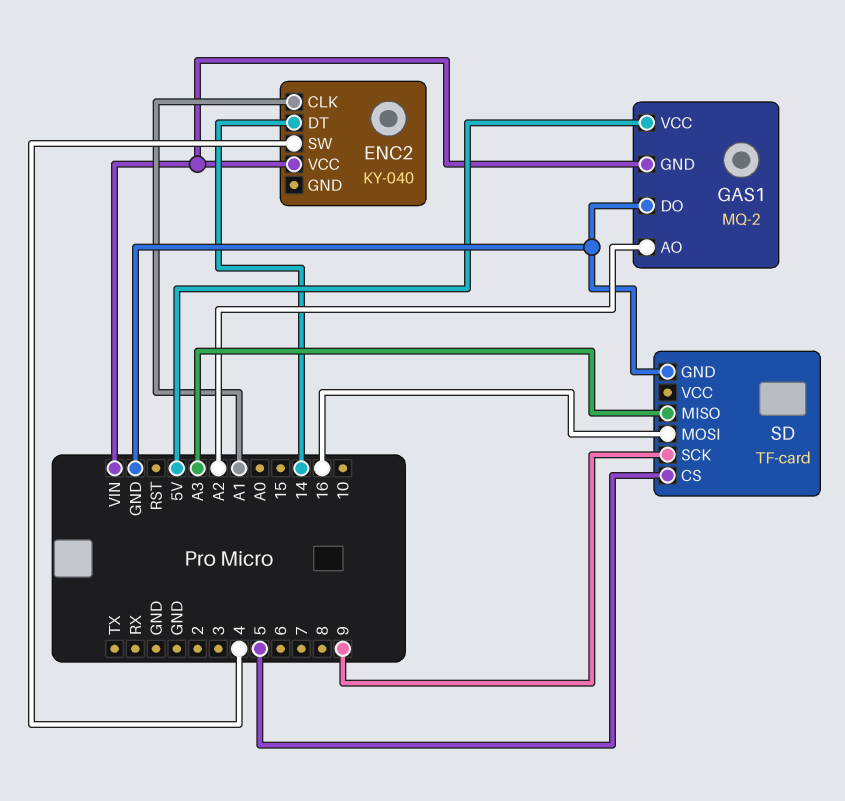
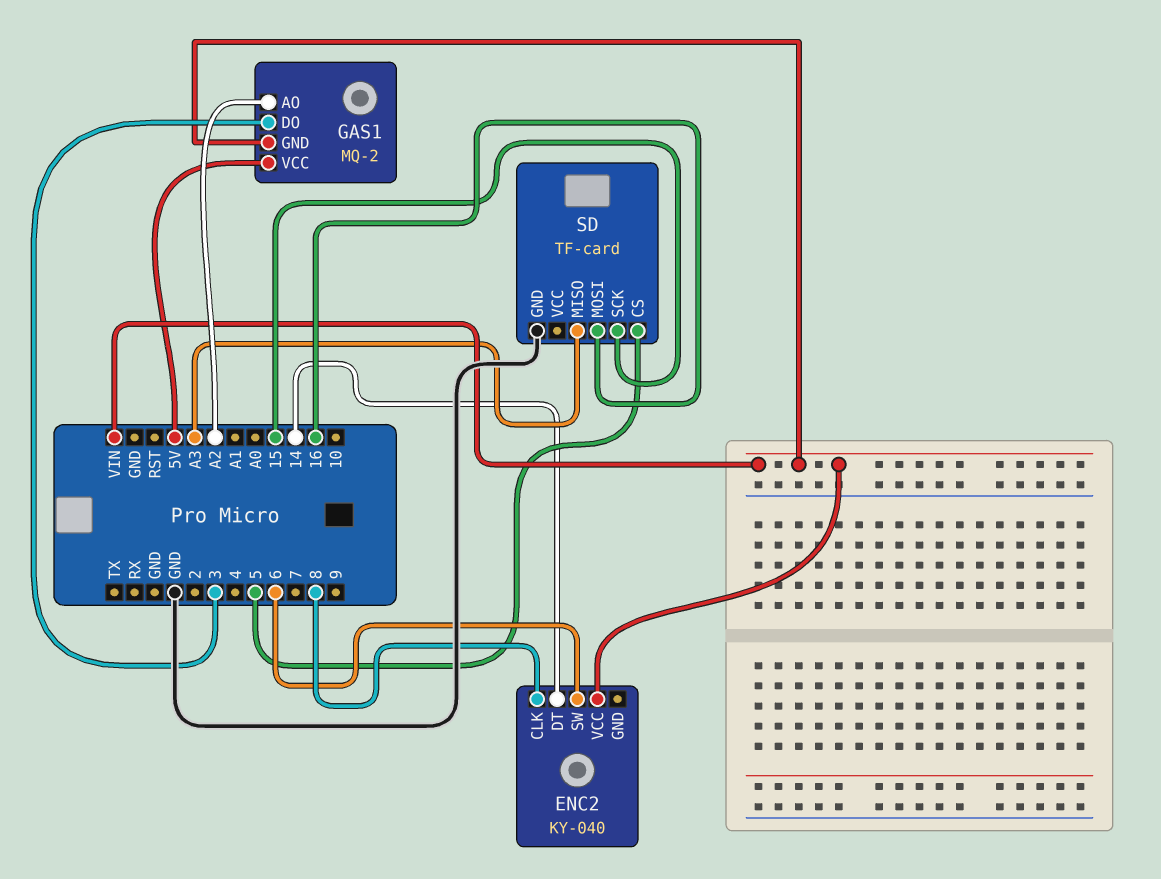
ENC2 pin CLK: A1 -> 8
ENC2 pin SW: 4 -> 6
GAS1 pin DO: GND -> 3
SD pin SCK: 9 -> 15

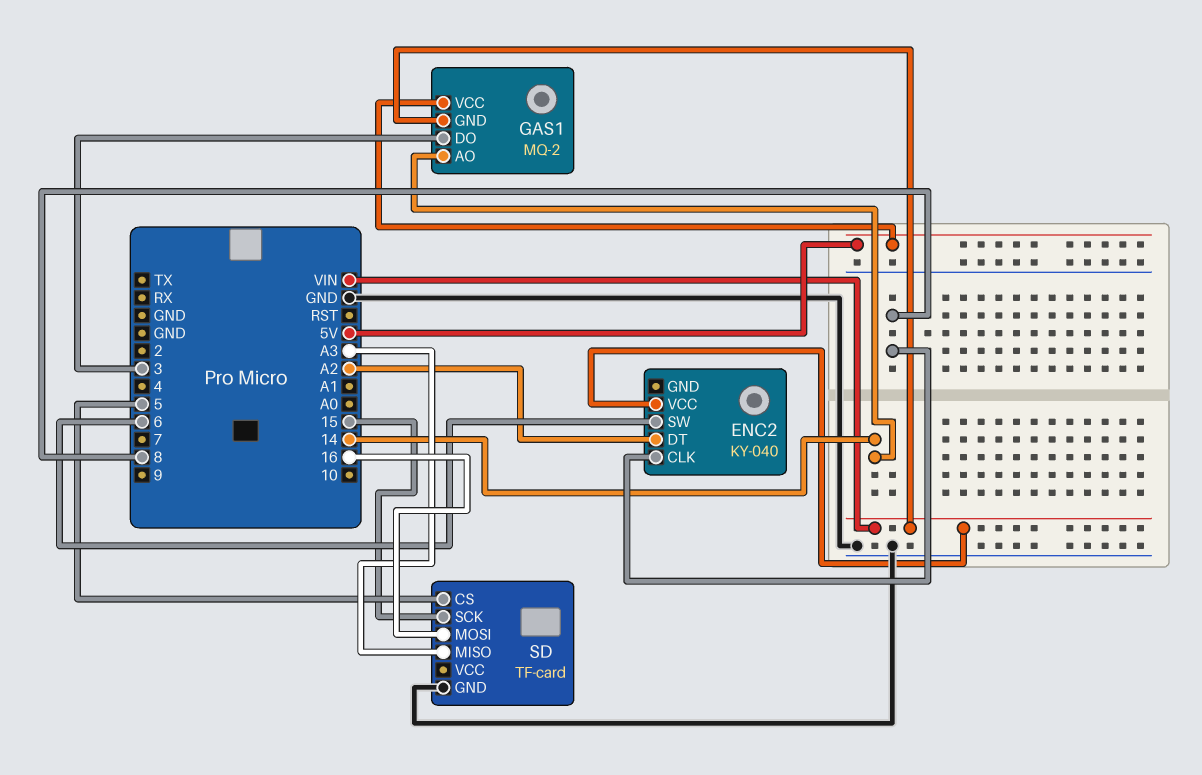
ENC2 pin DT: 14 -> A2
GAS1 pin AO: A2 -> 14

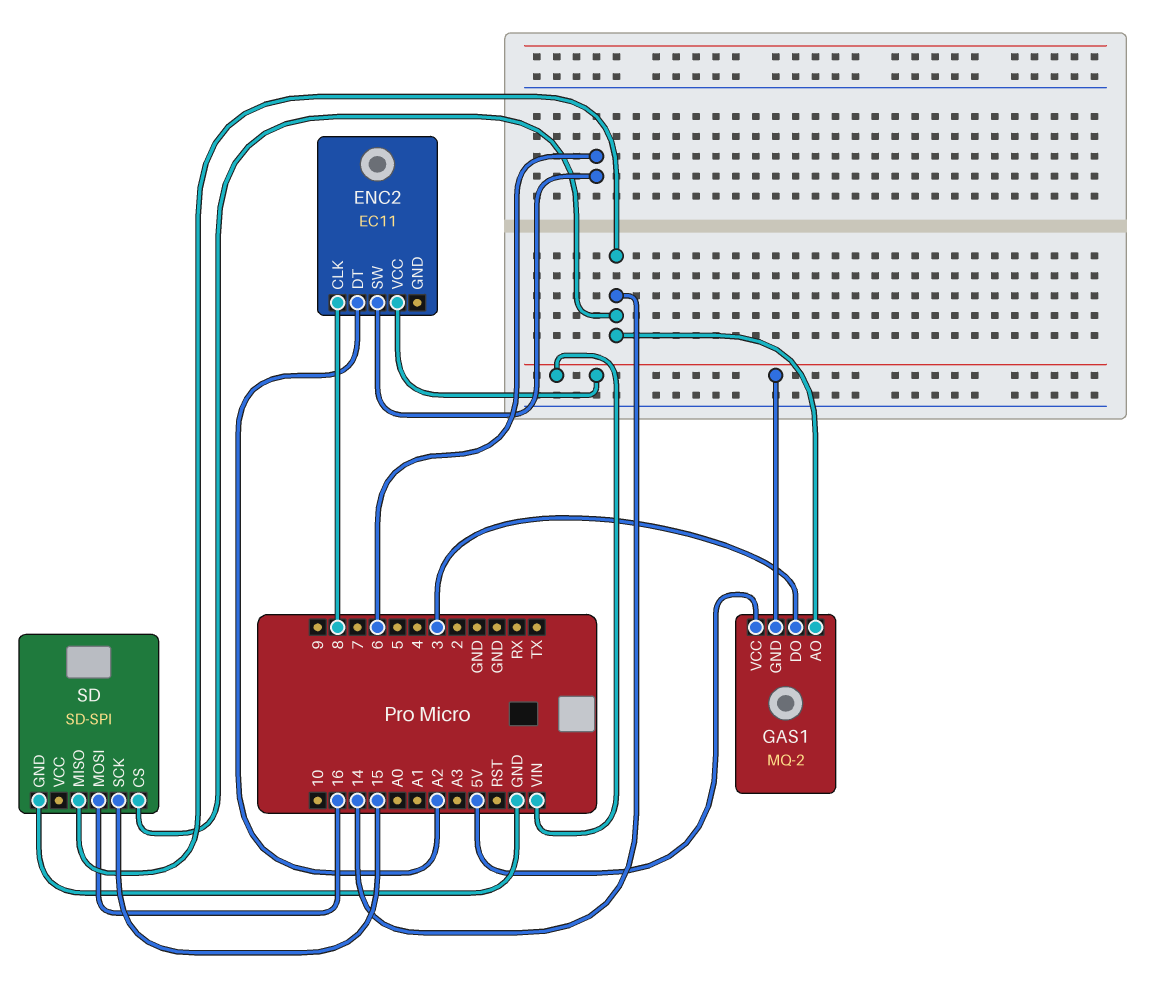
ENC2: KY-040 -> EC11
SD: TF-card -> SD-SPI
SD pin CS: 5 -> 14
SD pin MISO: A3 -> 14

